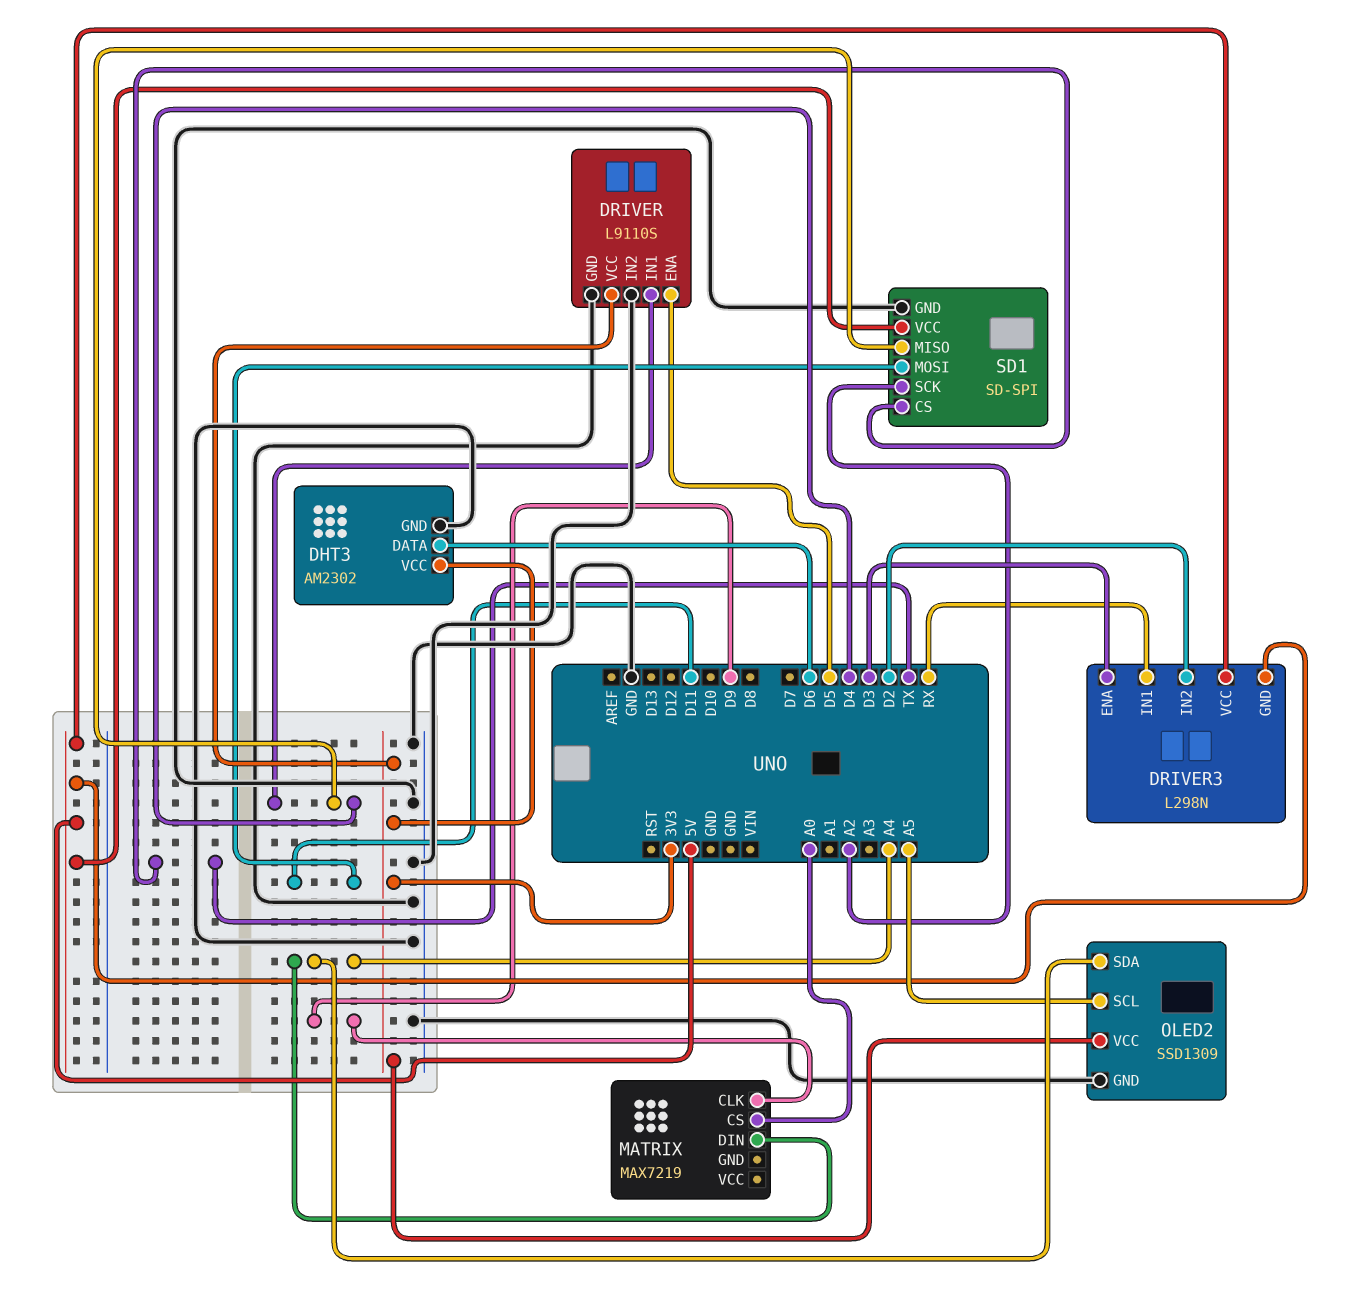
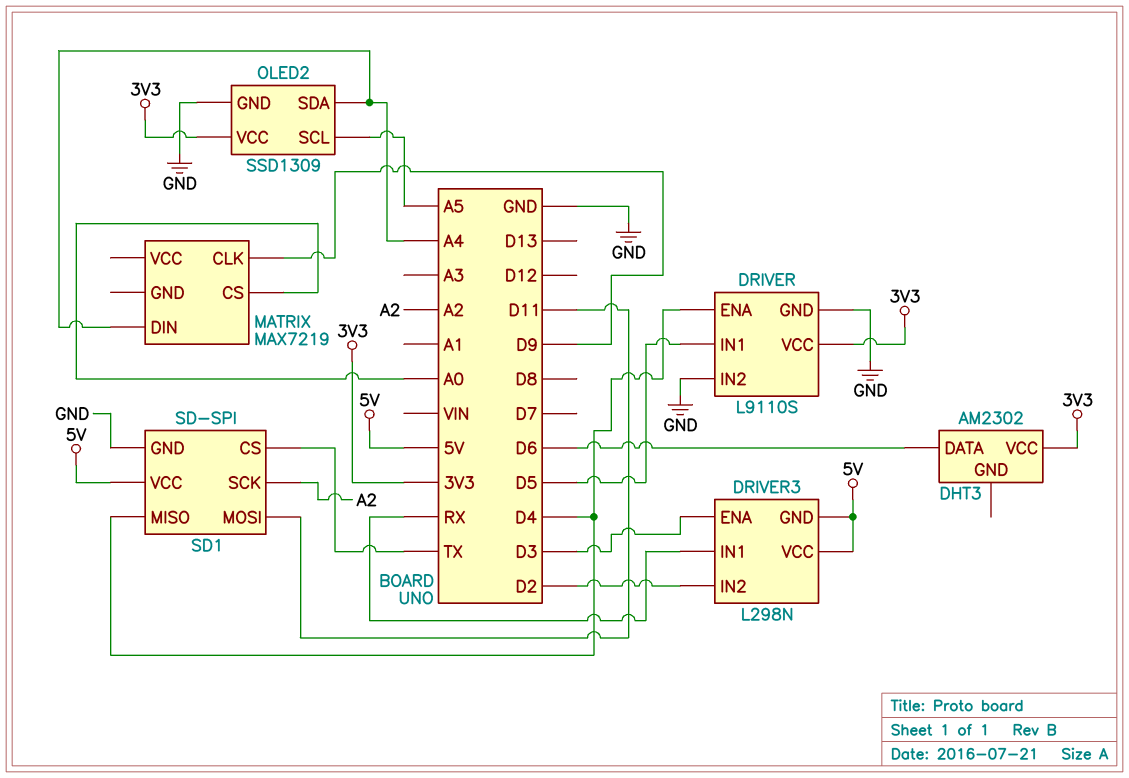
DHT3 pin GND: GND -> none
DRIVER pin ENA: D5 -> D4
DRIVER pin IN1: D4 -> D5

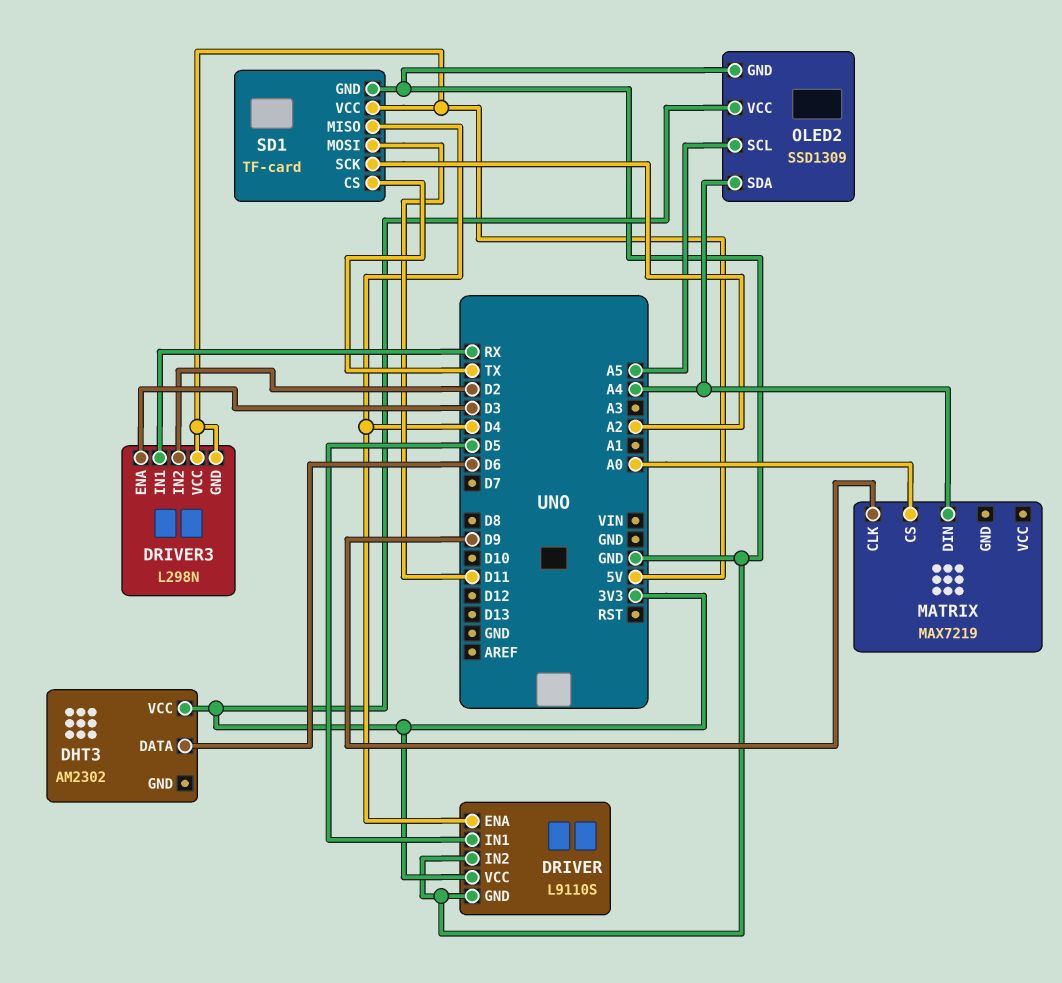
SD1: SD-SPI -> TF-card

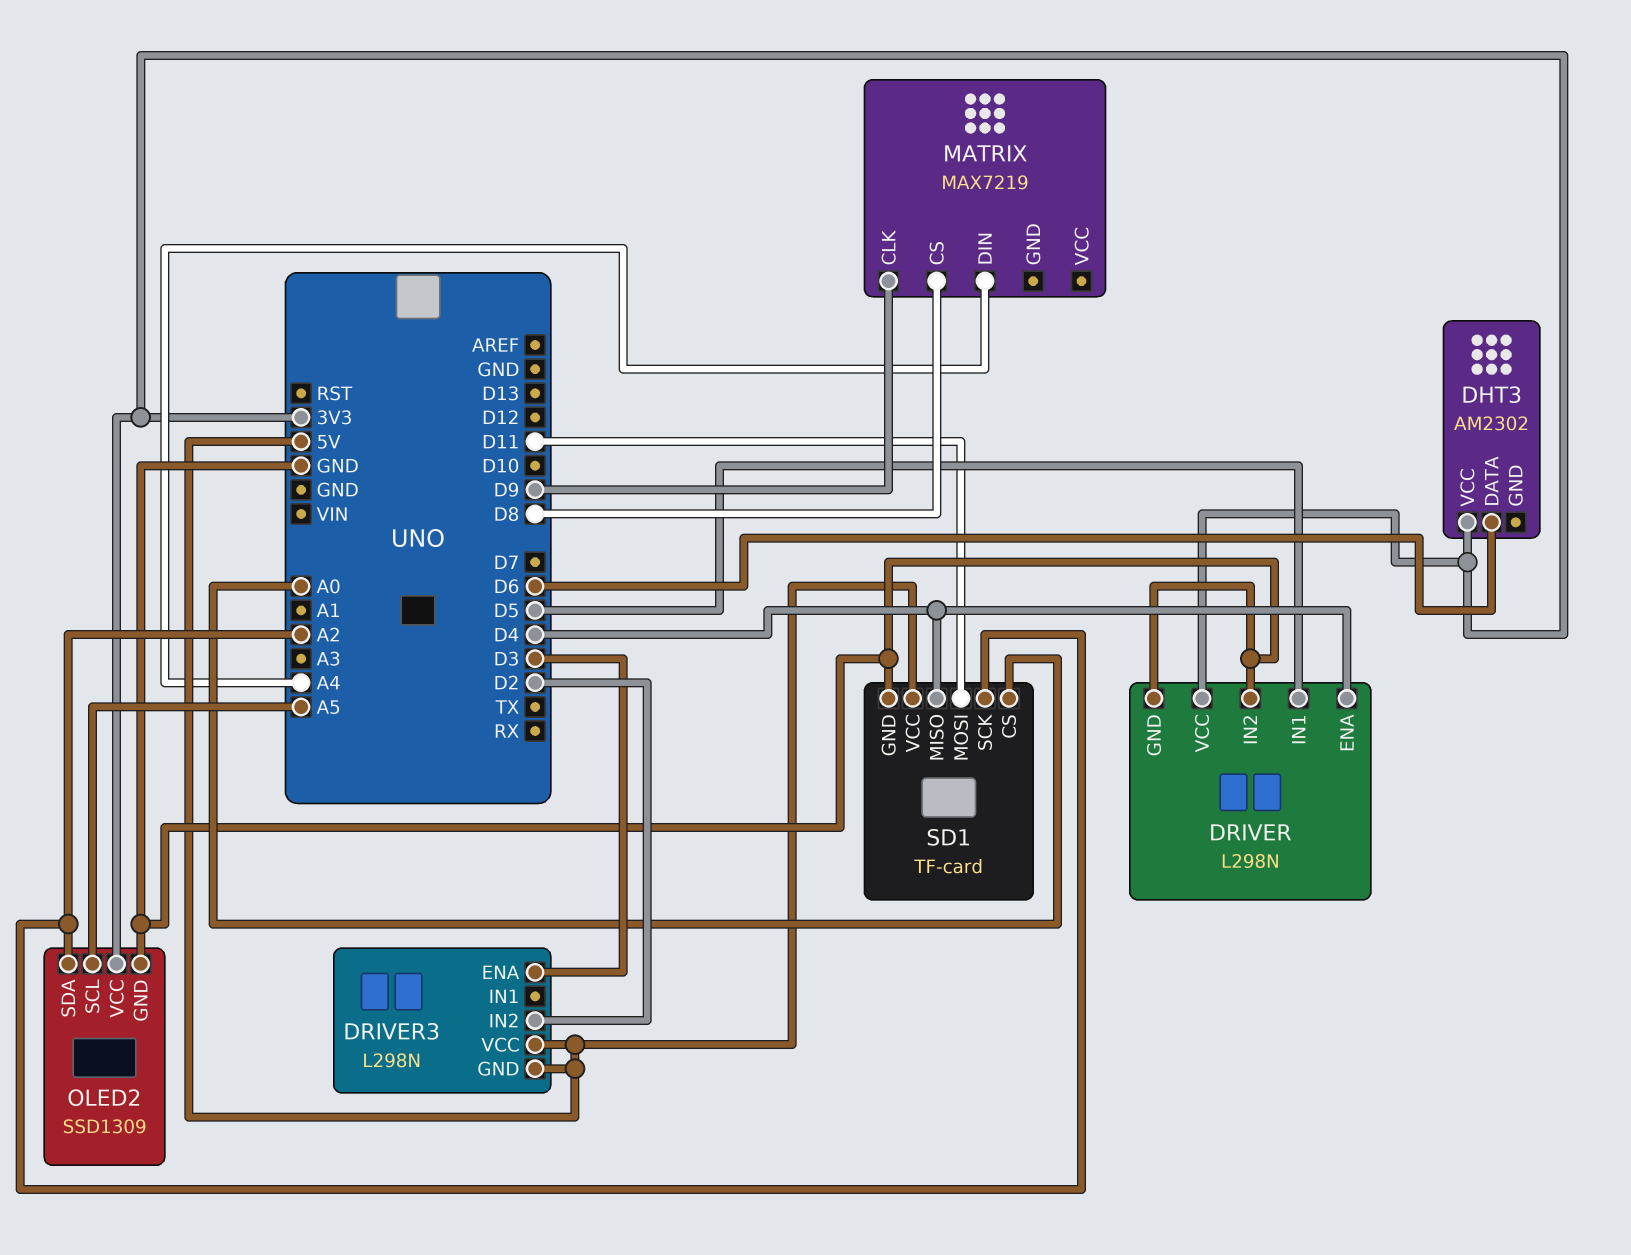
DRIVER: L9110S -> L298N
DRIVER3 pin IN1: RX -> none
MATRIX pin CS: A0 -> D8
OLED2 pin SDA: A4 -> A2
SD1 pin CS: TX -> A0

